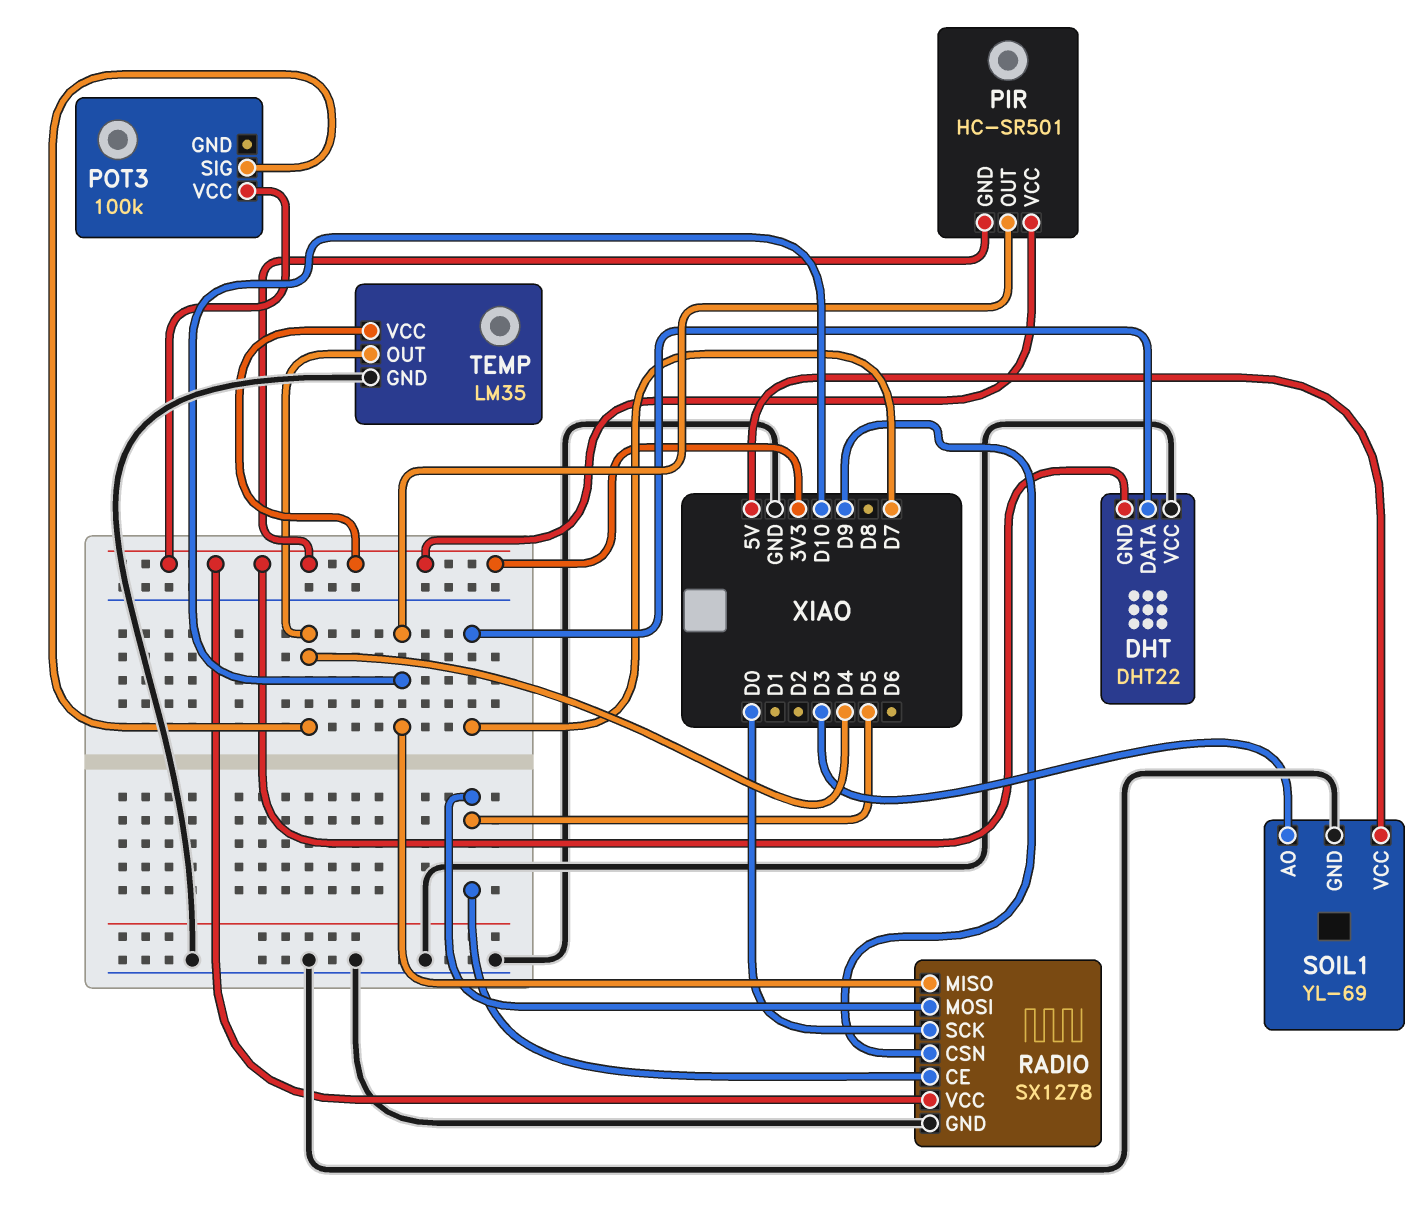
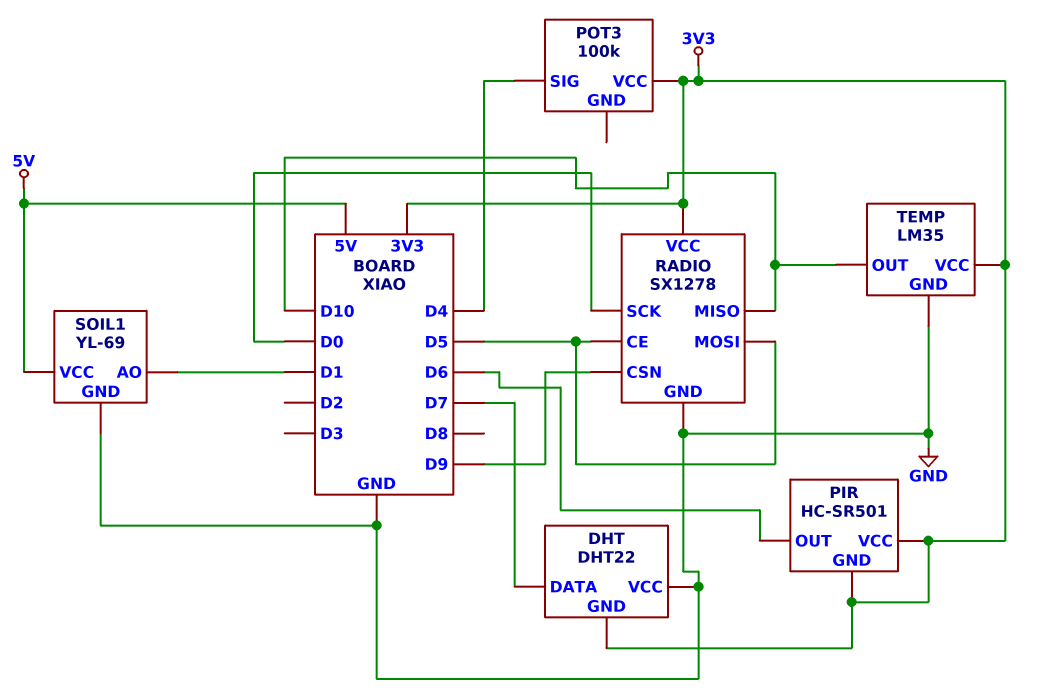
PIR pin OUT: D10 -> D6
SOIL1 pin AO: D3 -> D1
TEMP pin OUT: D4 -> D10

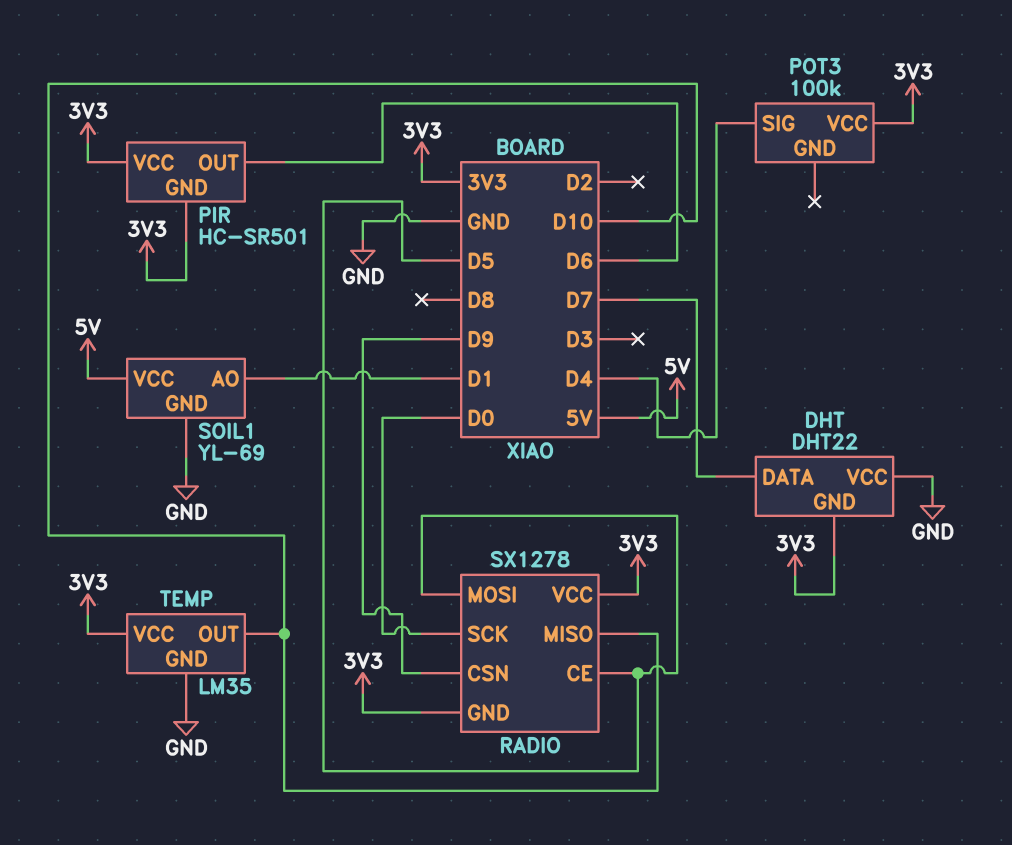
RADIO pin GND: GND -> 3V3

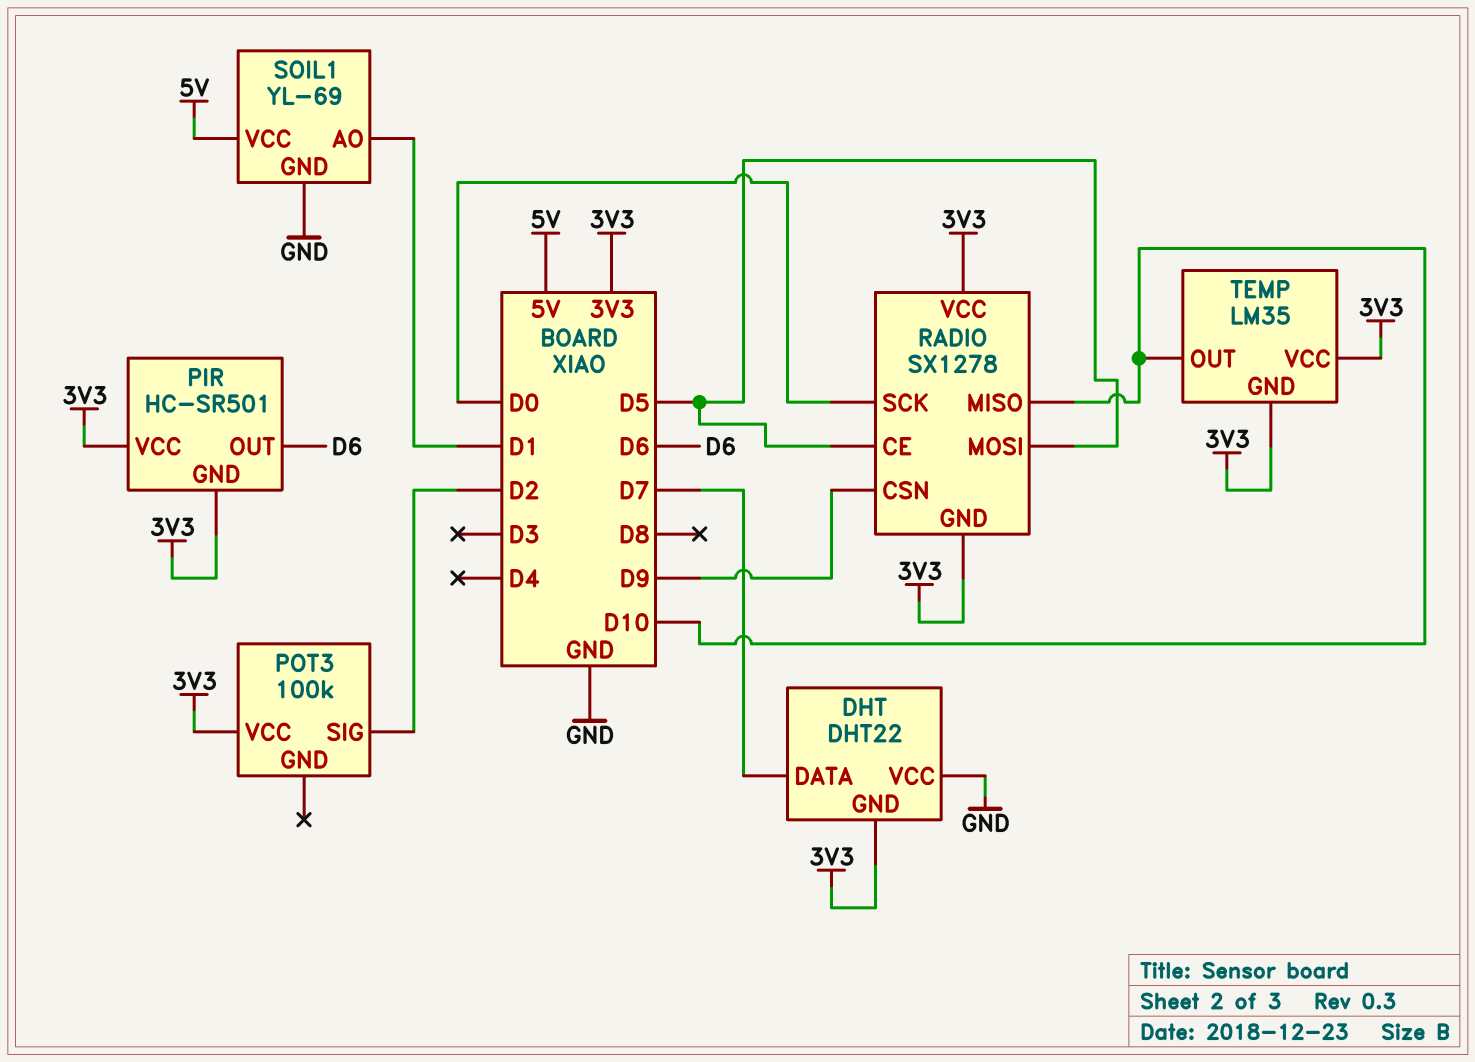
POT3 pin SIG: D4 -> D2
TEMP pin GND: GND -> 3V3

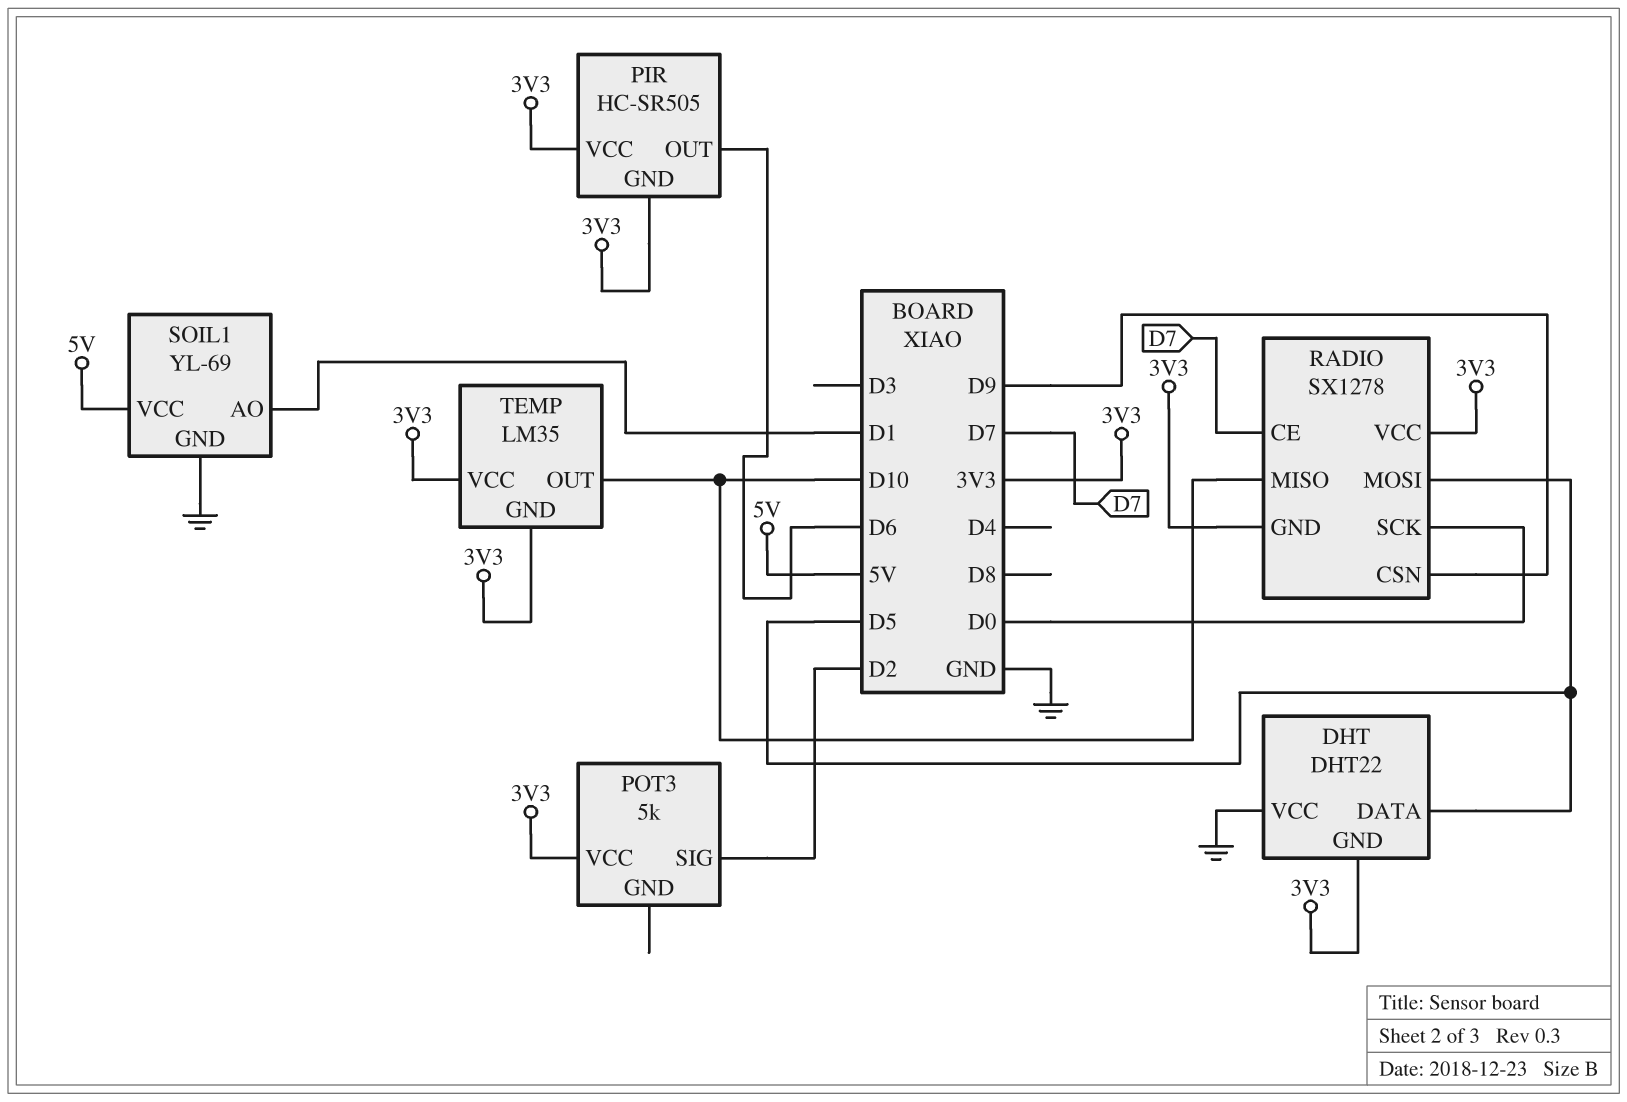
DHT pin DATA: D7 -> D5
PIR: HC-SR501 -> HC-SR505
POT3: 100k -> 5k
RADIO pin CE: D5 -> D7

